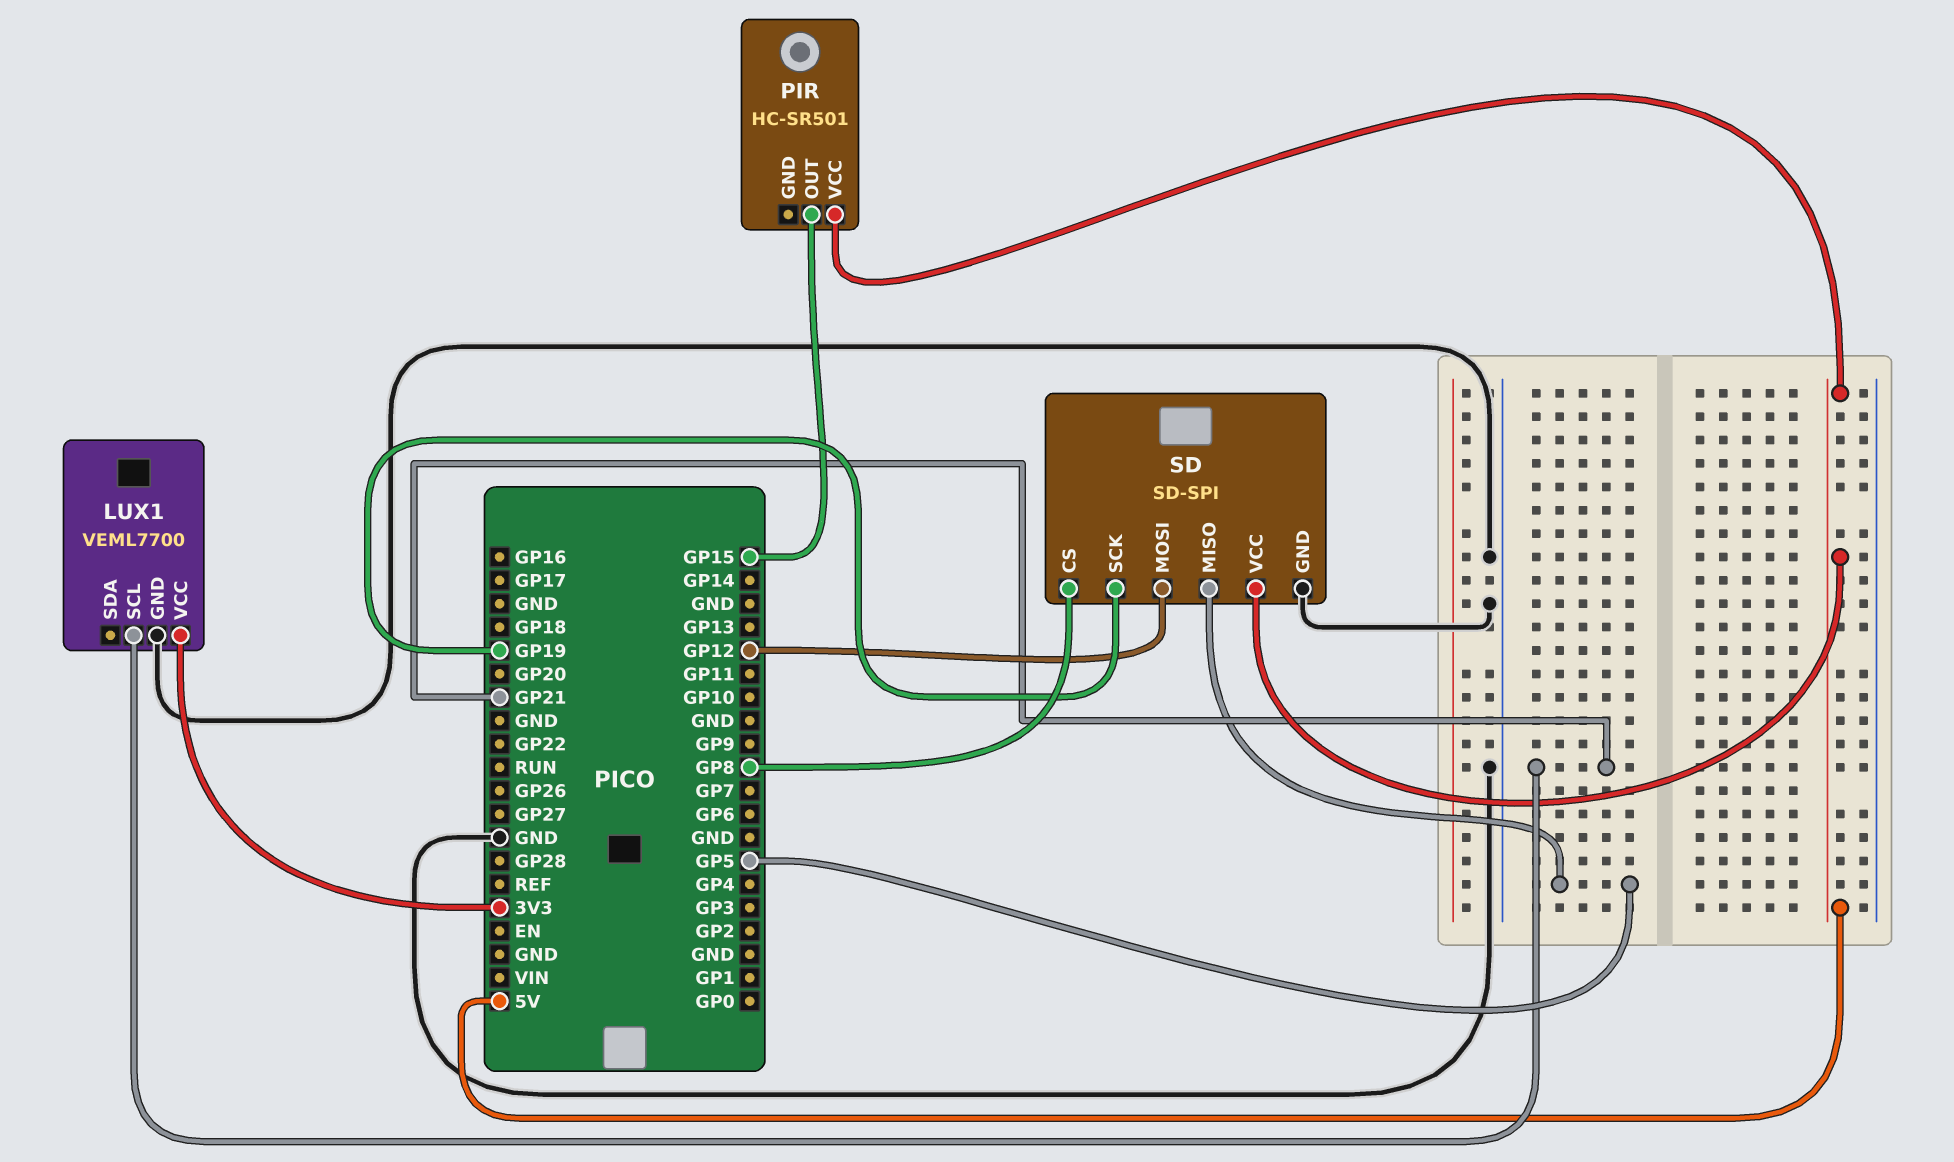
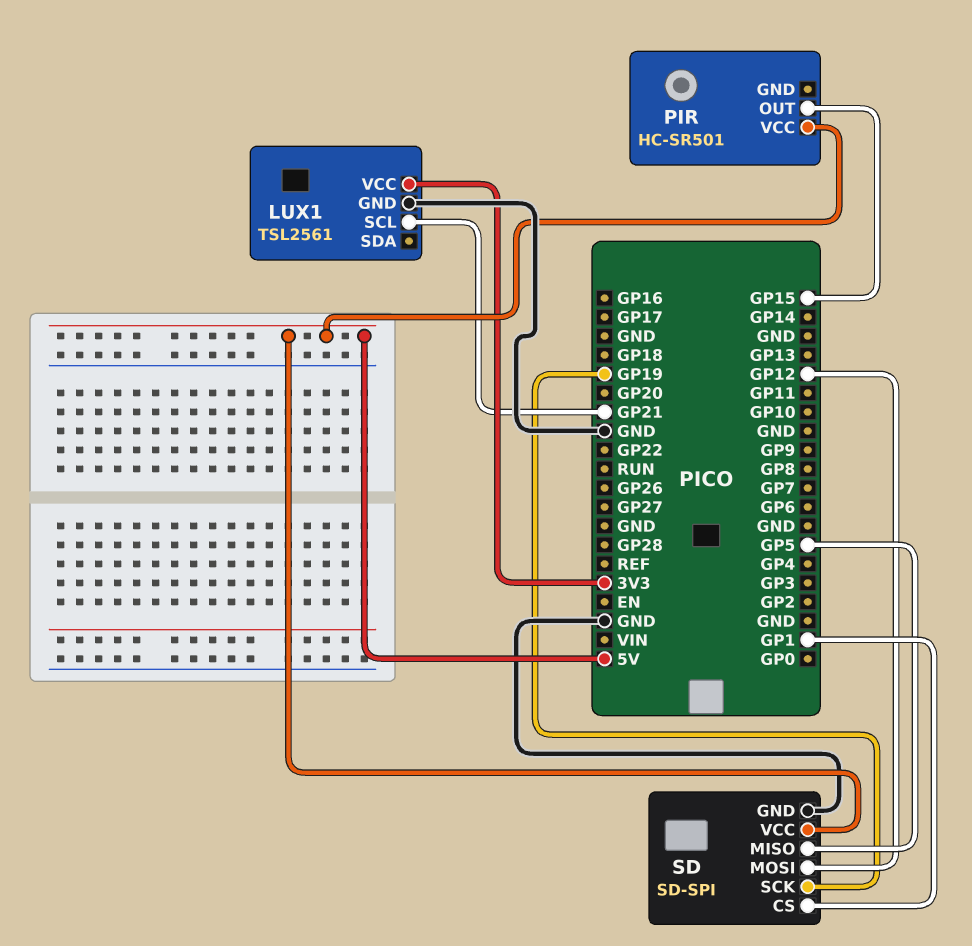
LUX1: VEML7700 -> TSL2561
SD pin CS: GP8 -> GP1

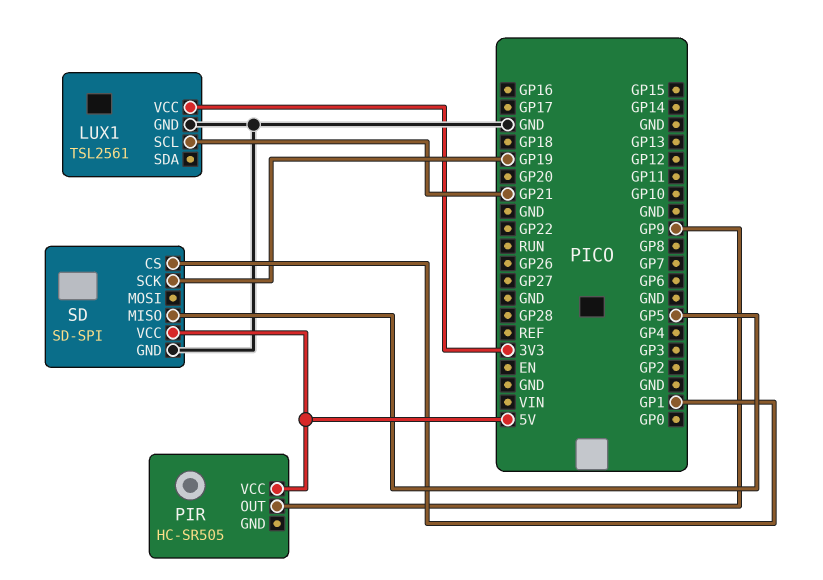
PIR: HC-SR501 -> HC-SR505
PIR pin OUT: GP15 -> GP9
SD pin MOSI: GP12 -> none

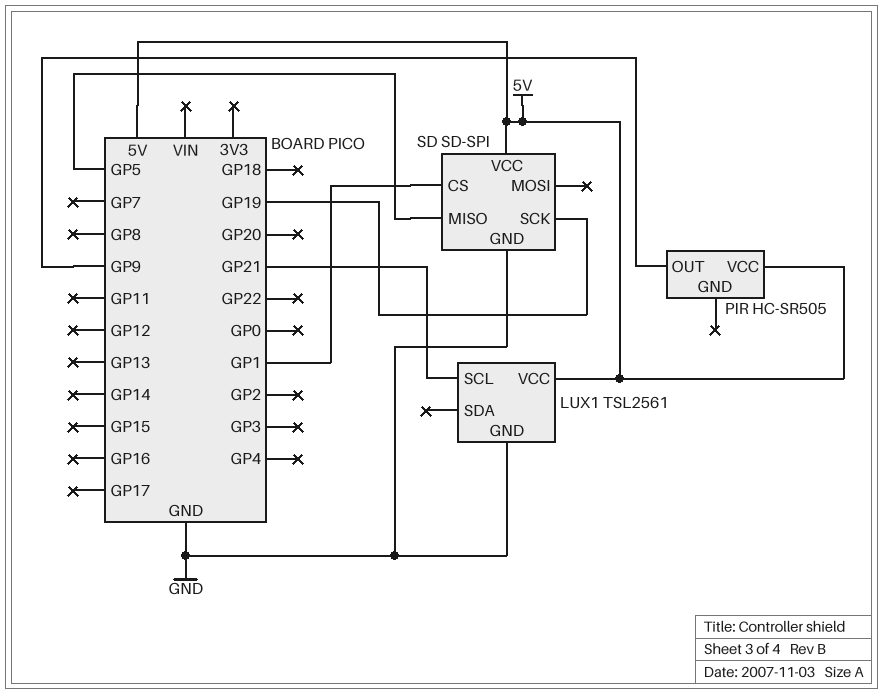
LUX1 pin VCC: 3V3 -> 5V

